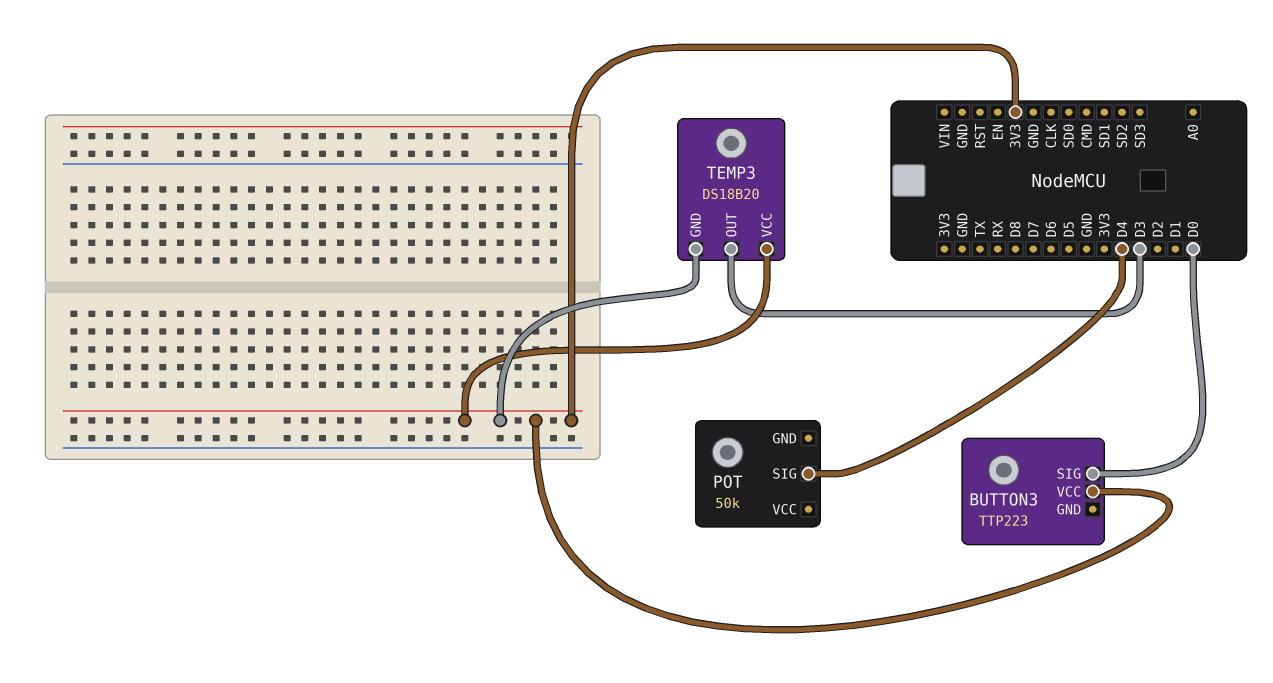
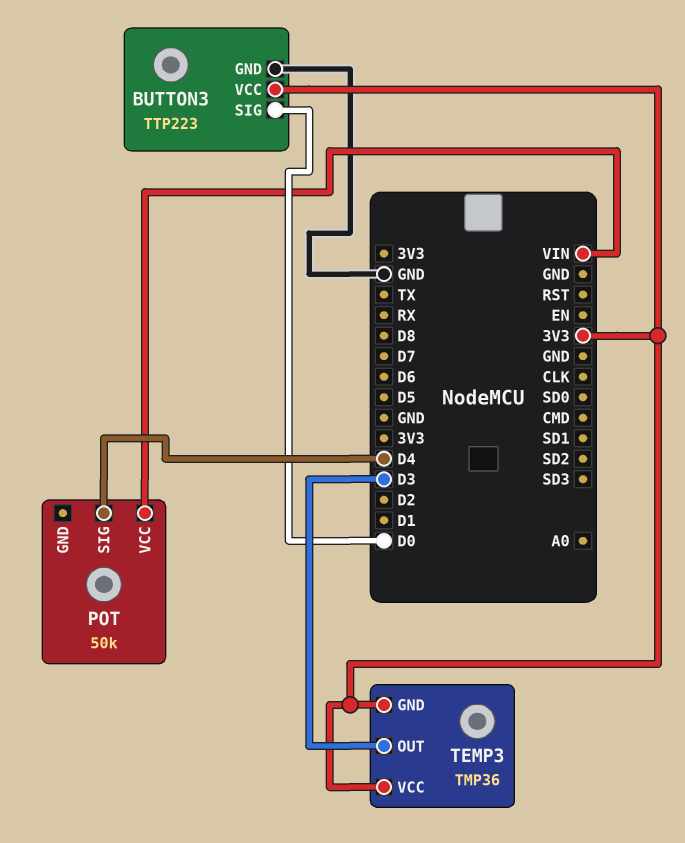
BUTTON3 pin GND: none -> GND
POT pin VCC: none -> VIN
TEMP3: DS18B20 -> TMP36

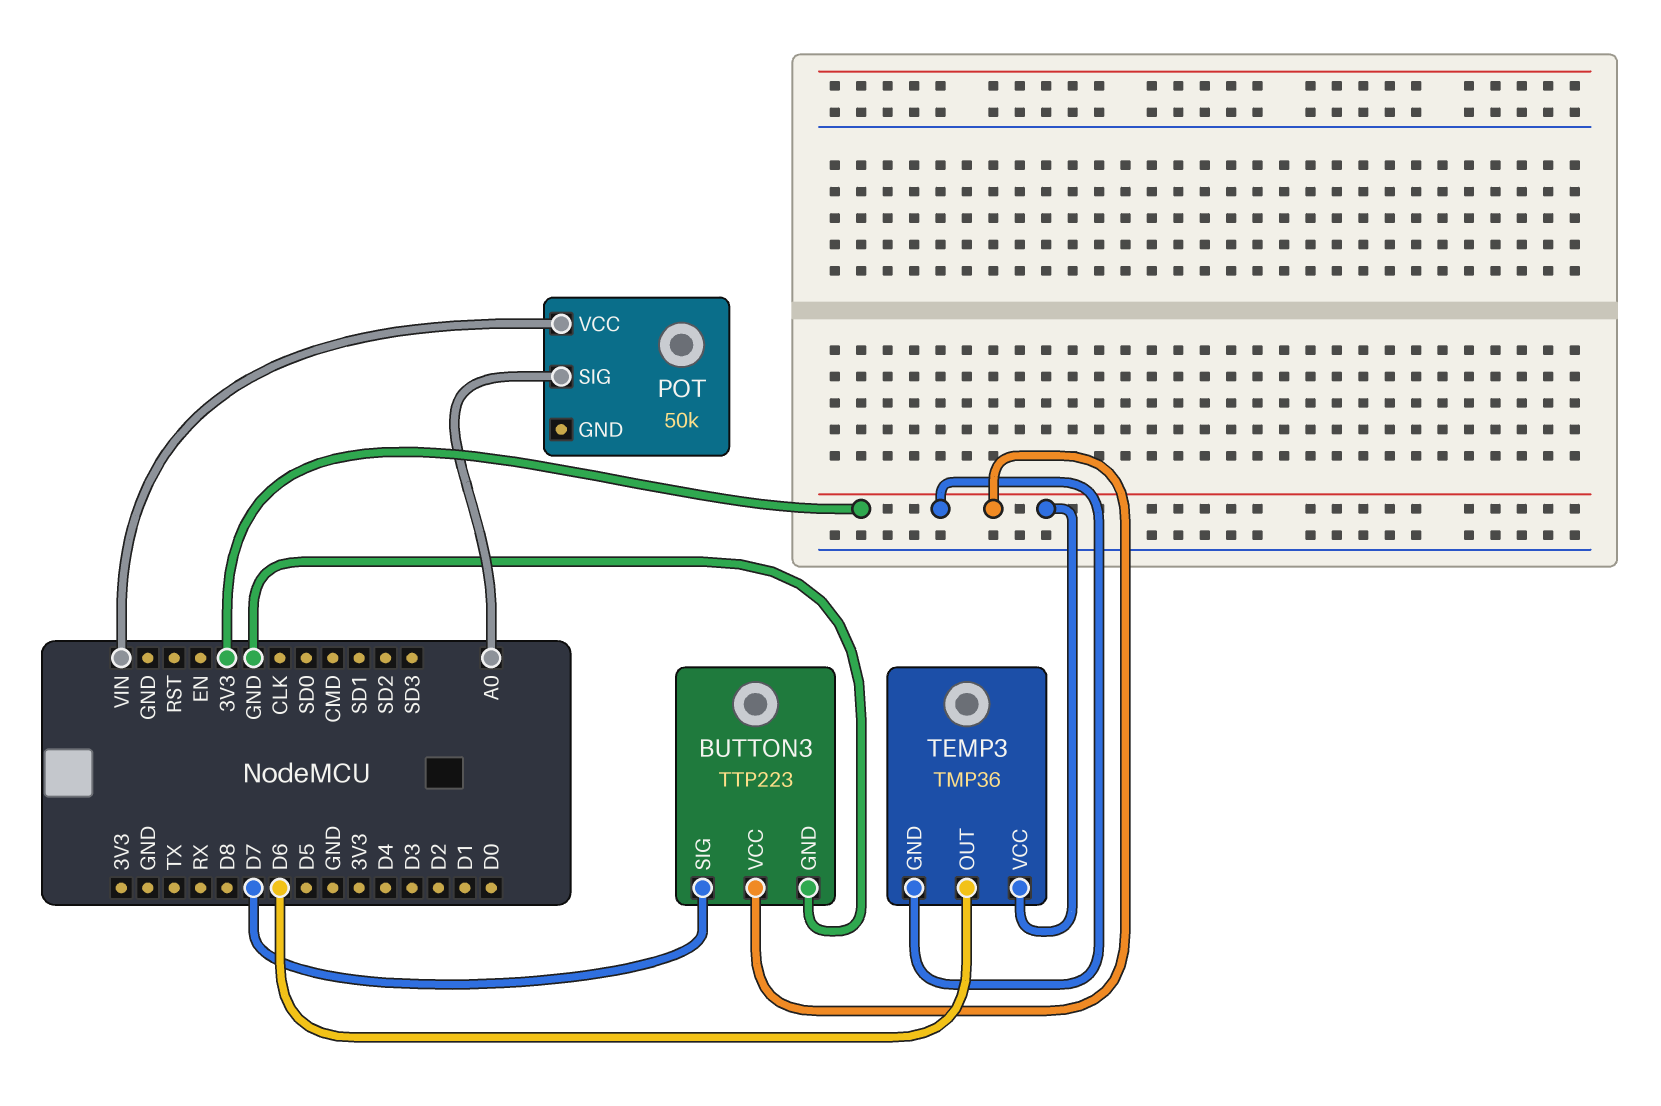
BUTTON3 pin SIG: D0 -> D7
POT pin SIG: D4 -> A0
TEMP3 pin OUT: D3 -> D6

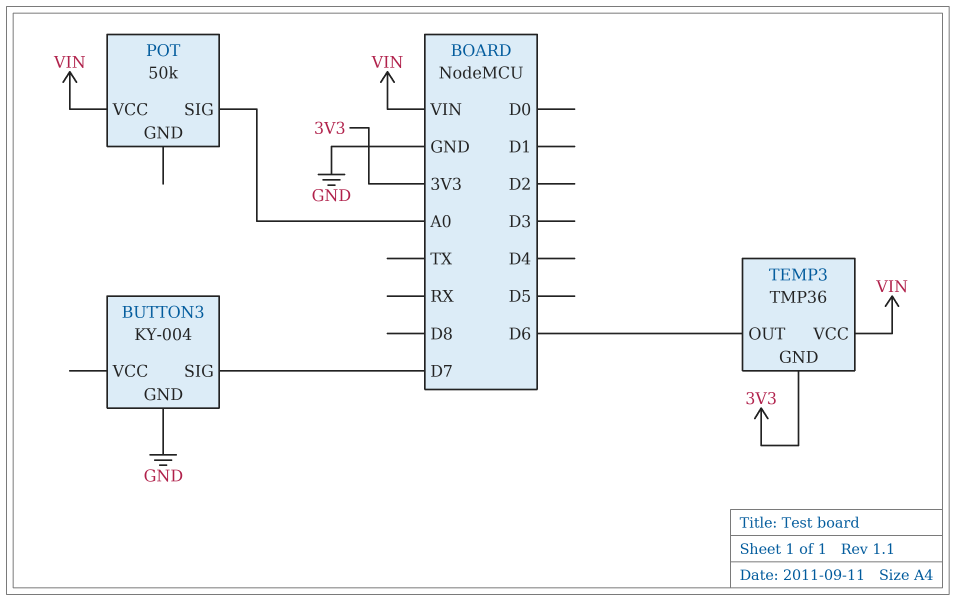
BUTTON3: TTP223 -> KY-004
BUTTON3 pin VCC: 3V3 -> none
TEMP3 pin VCC: 3V3 -> VIN

